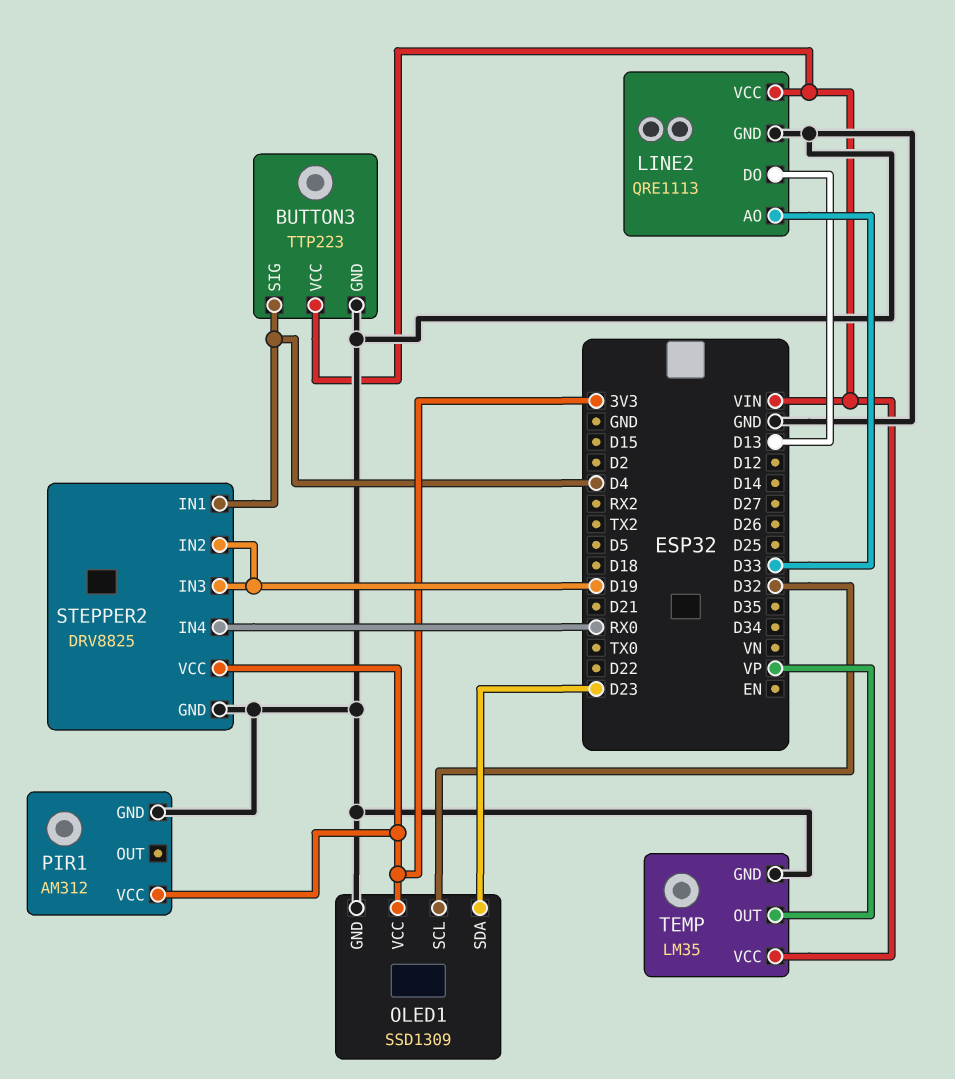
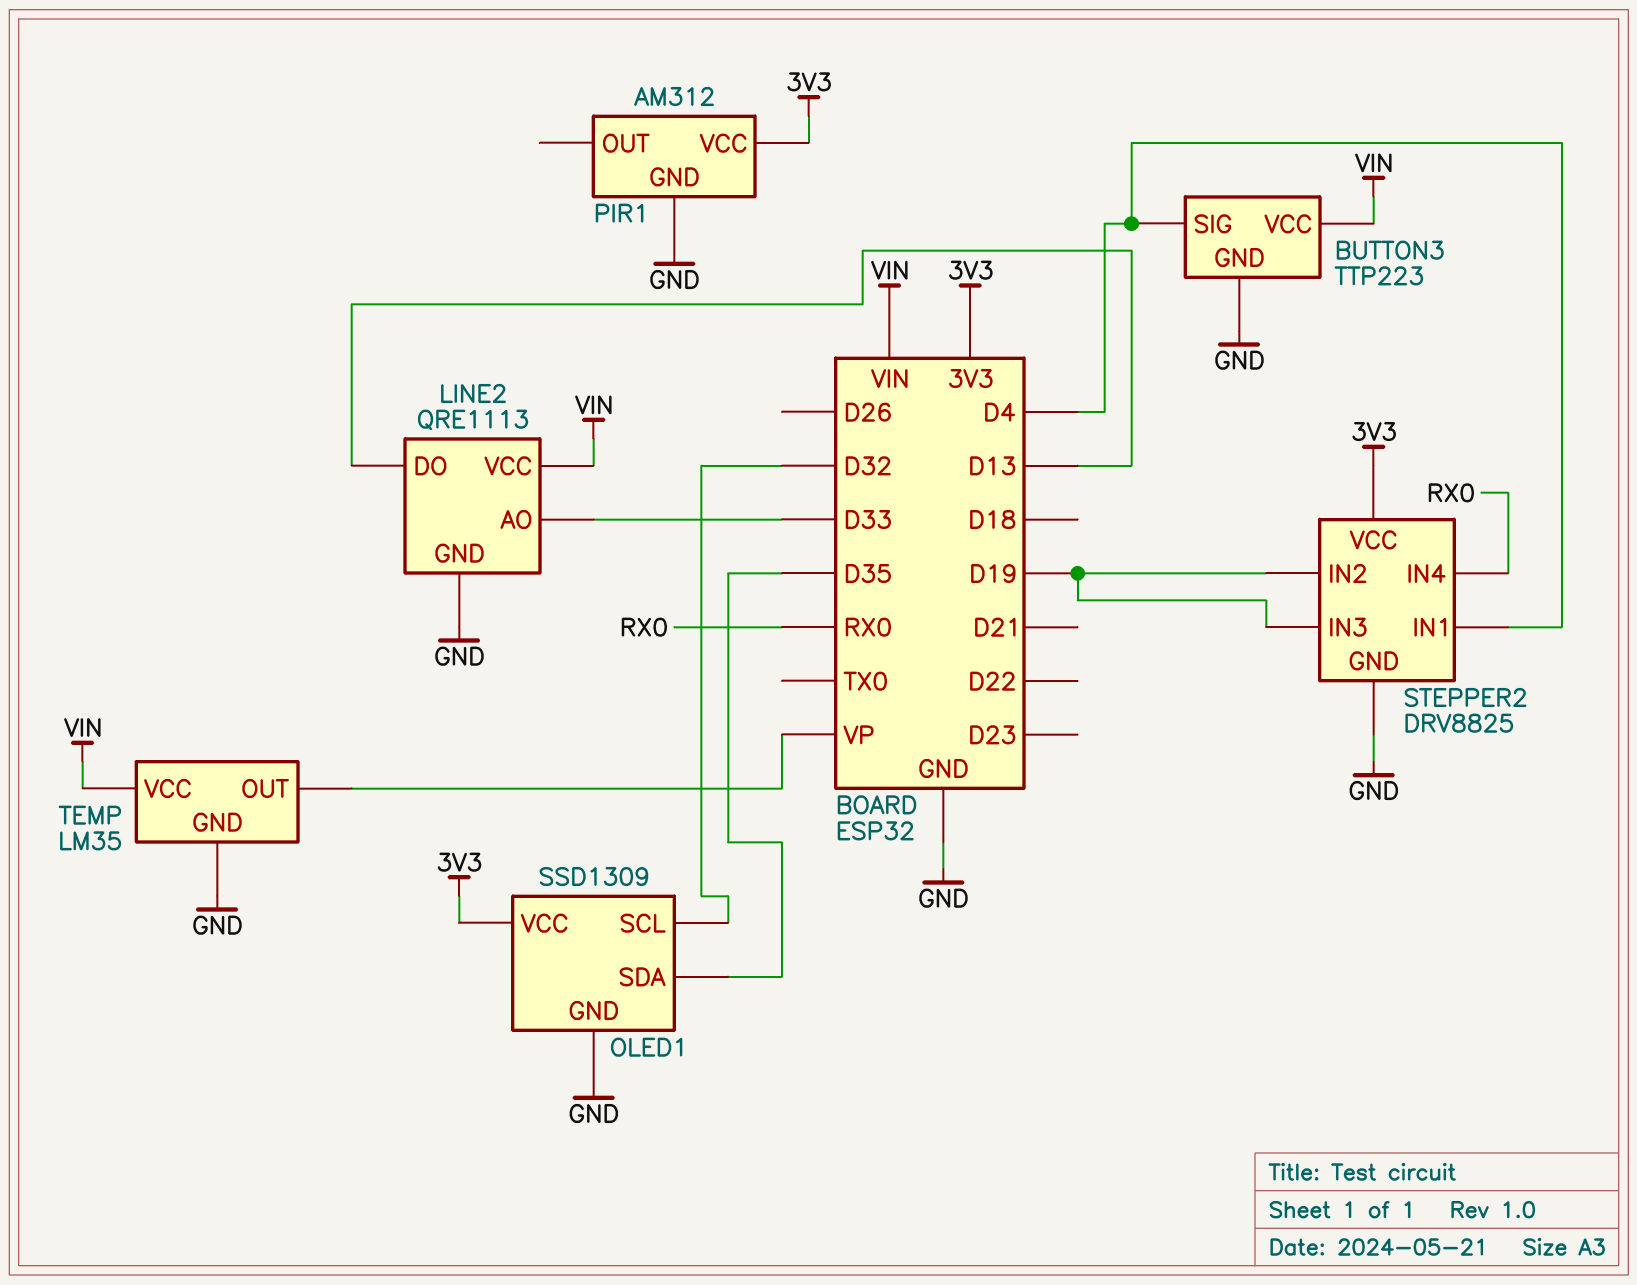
OLED1 pin SDA: D23 -> D35

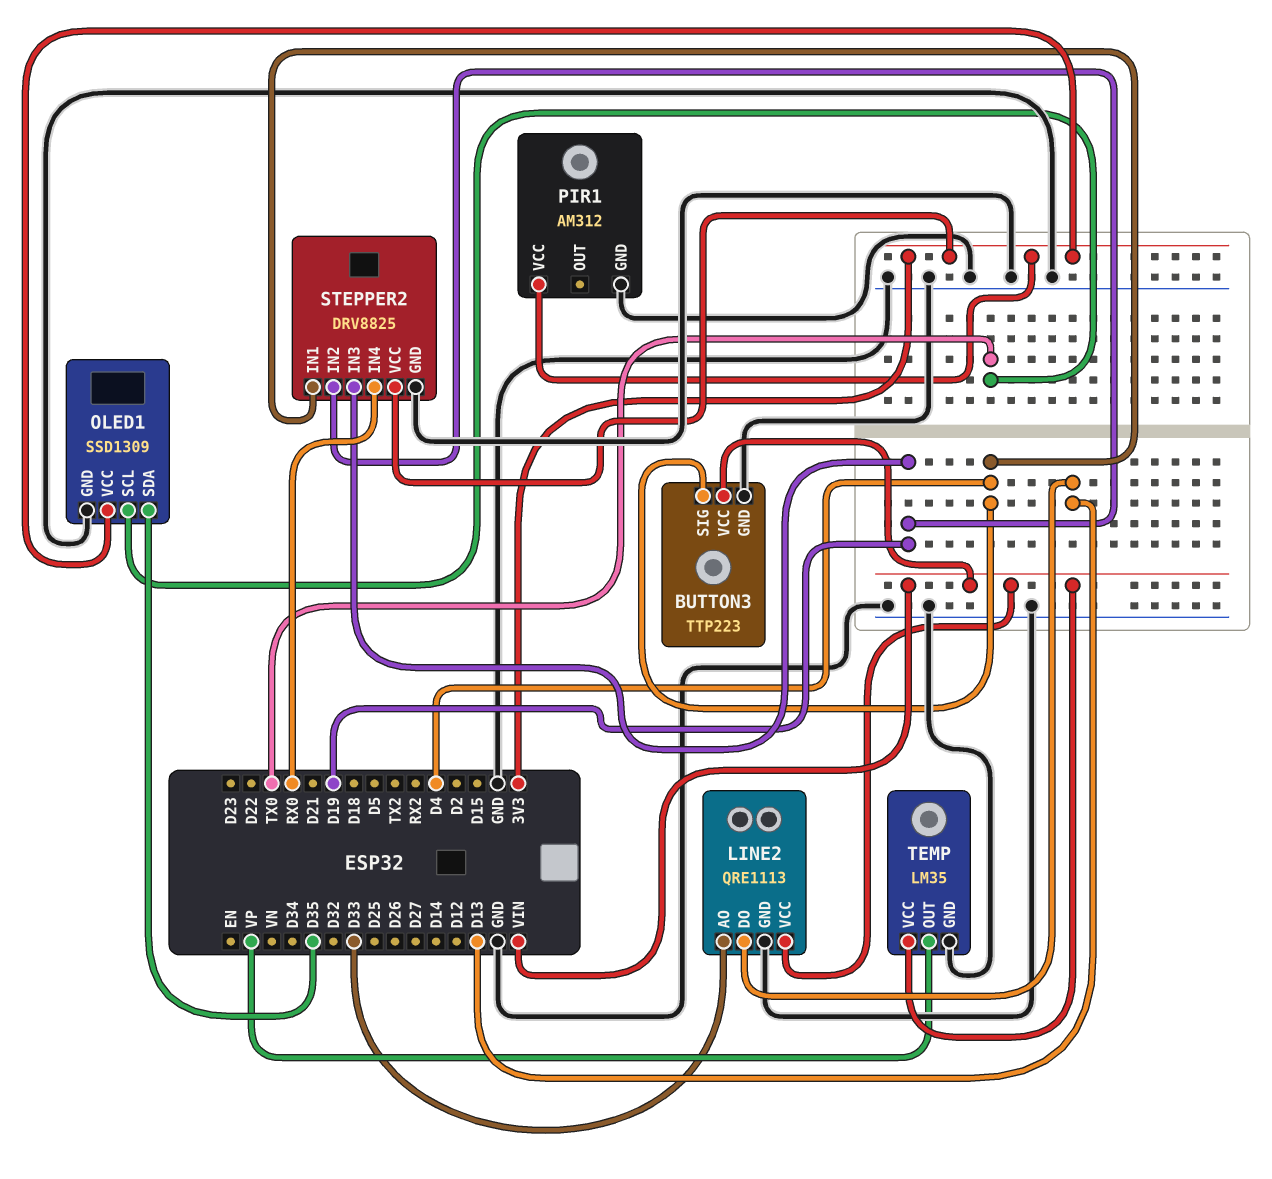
OLED1 pin SCL: D32 -> TX0

